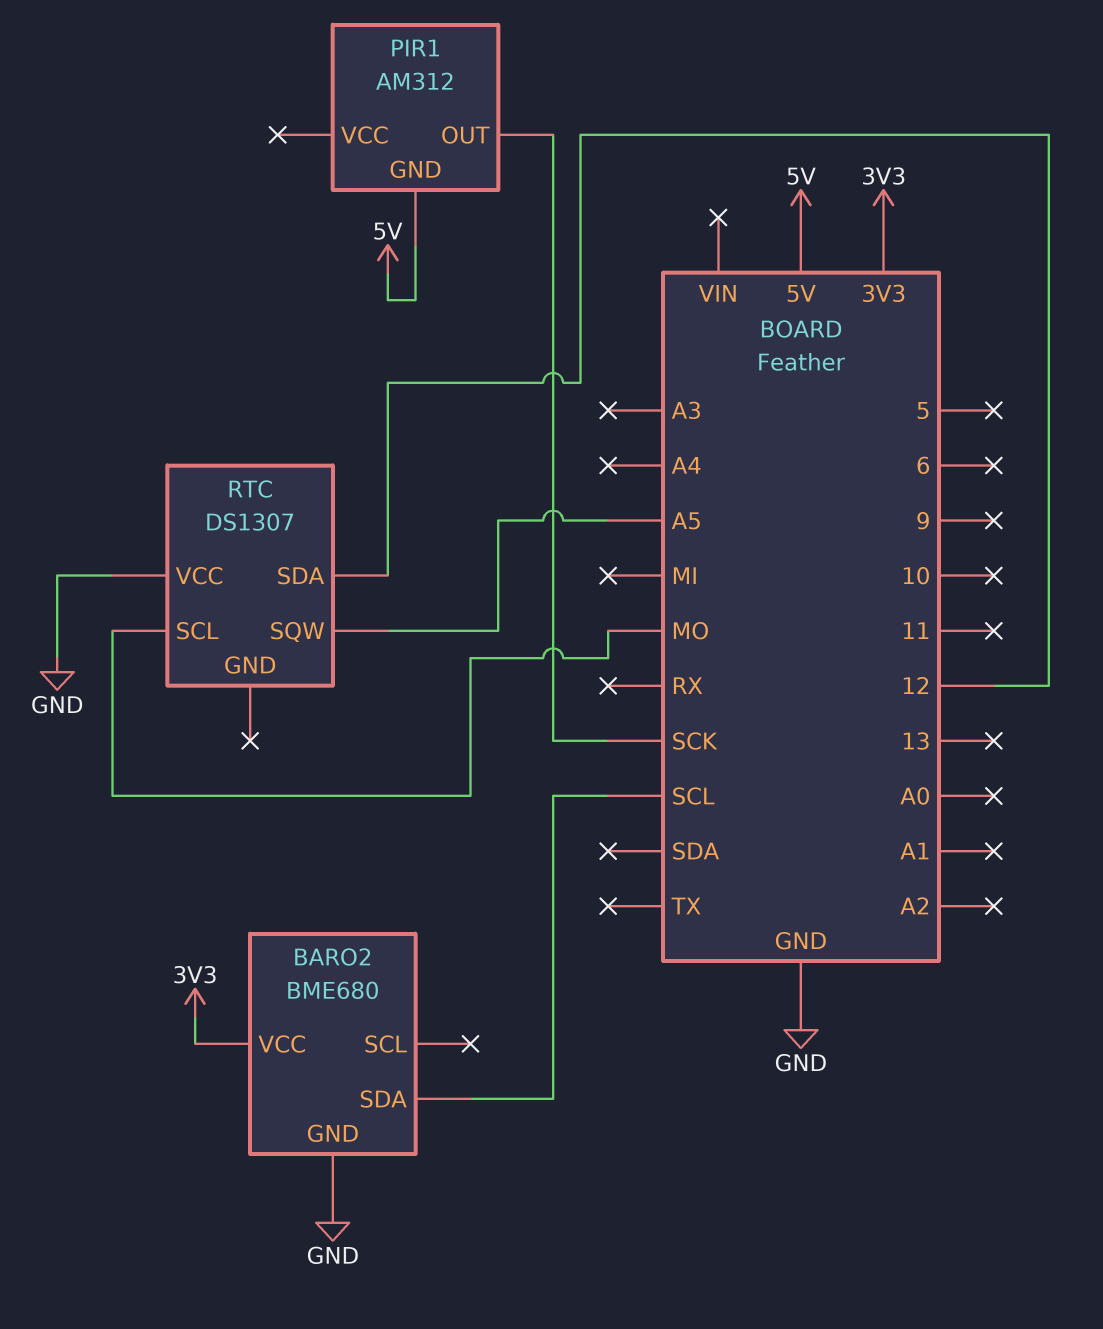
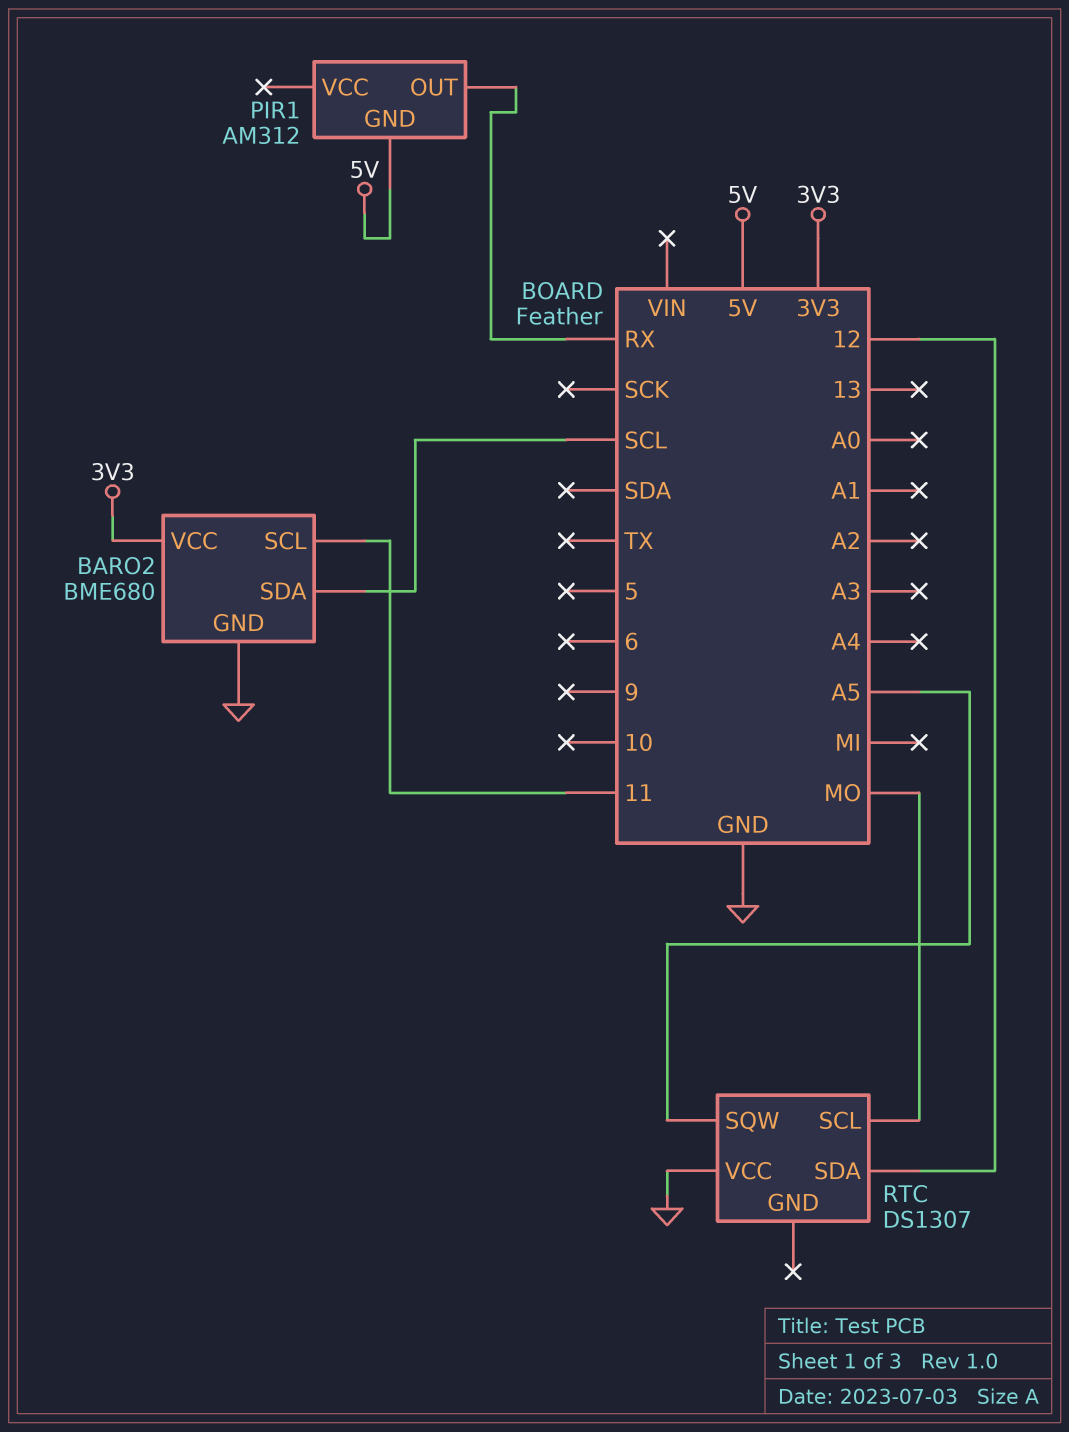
BARO2 pin SCL: none -> 11
PIR1 pin OUT: SCK -> RX

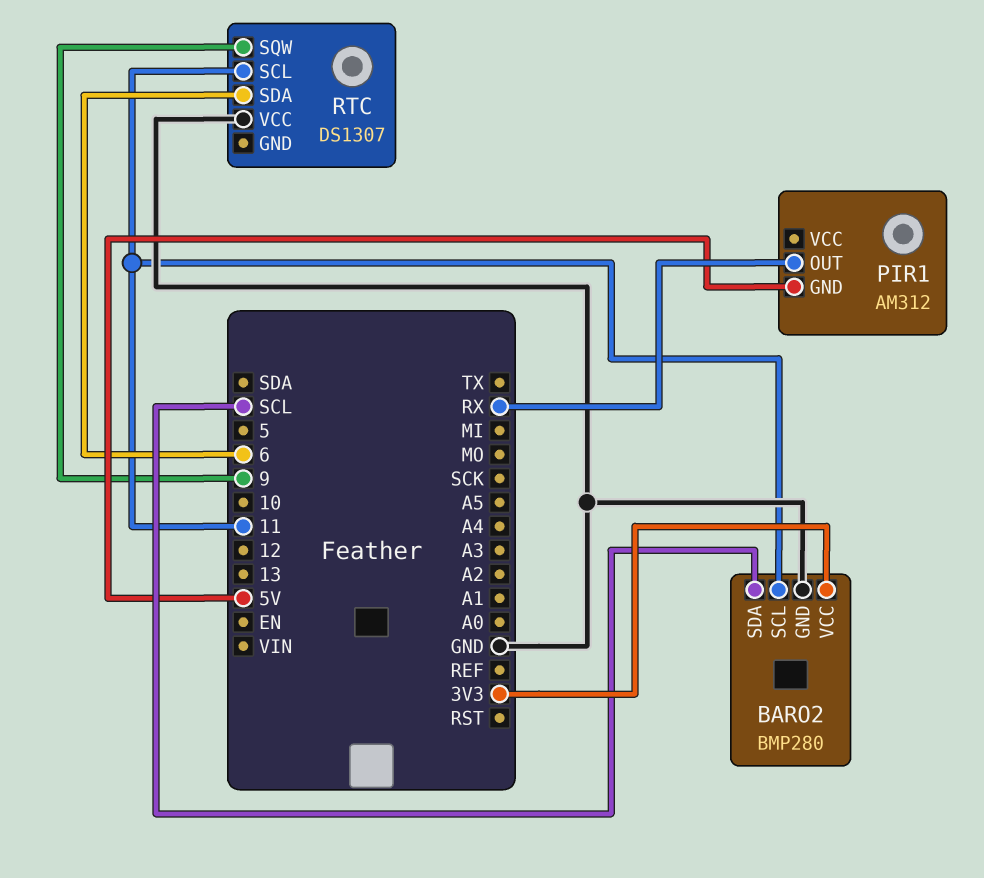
BARO2: BME680 -> BMP280
RTC pin SCL: MO -> 11
RTC pin SDA: 12 -> 6
RTC pin SQW: A5 -> 9

